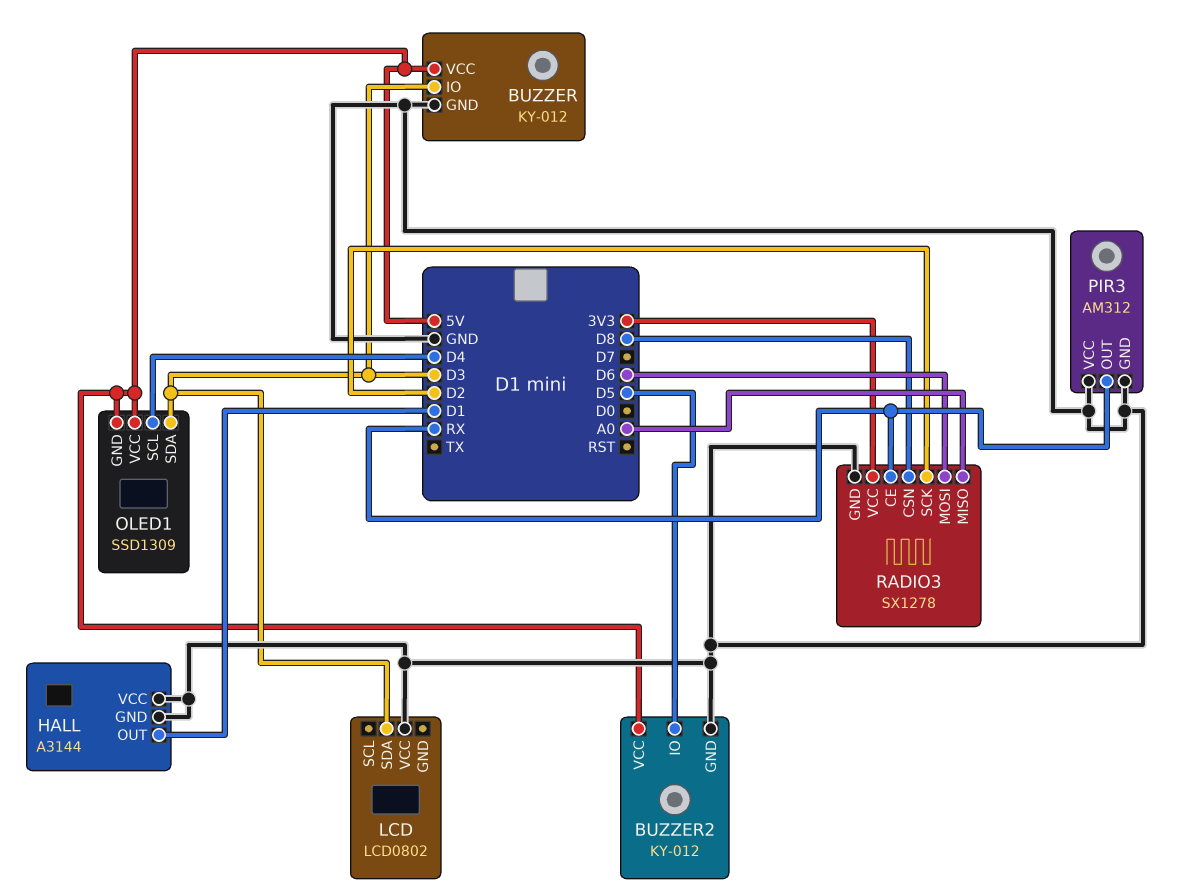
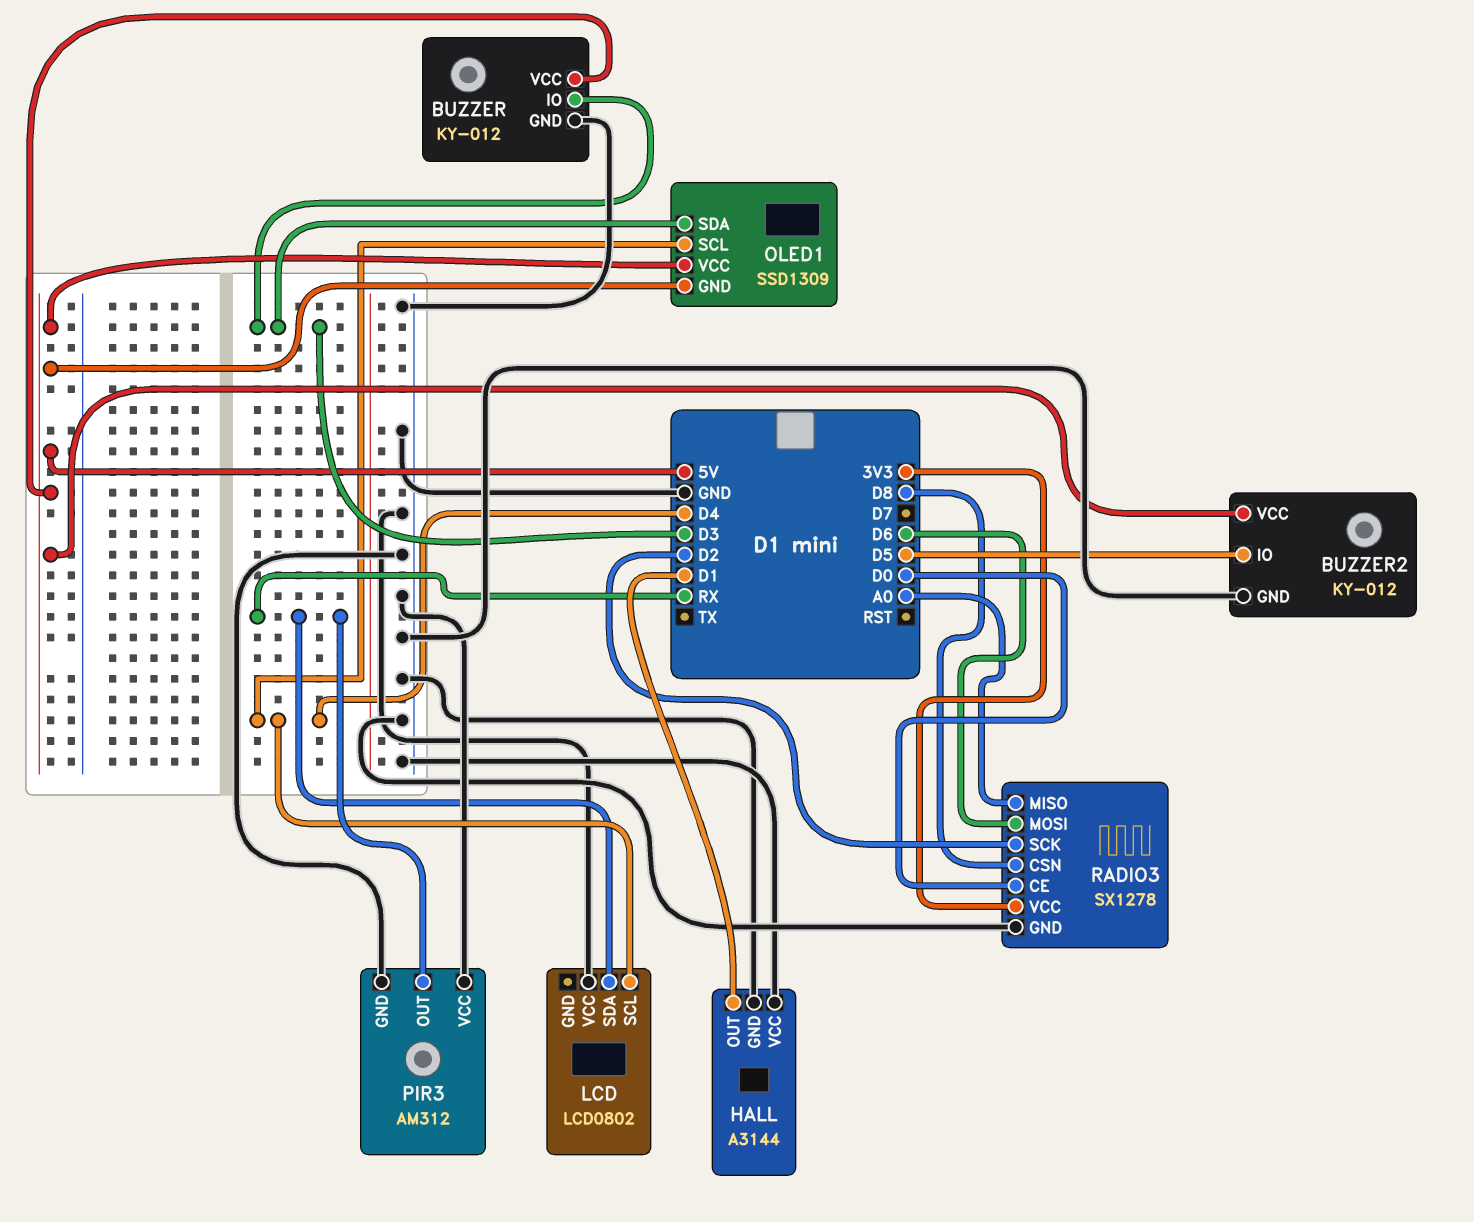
LCD pin SCL: none -> D4
LCD pin SDA: D3 -> RX
RADIO3 pin CE: RX -> D0

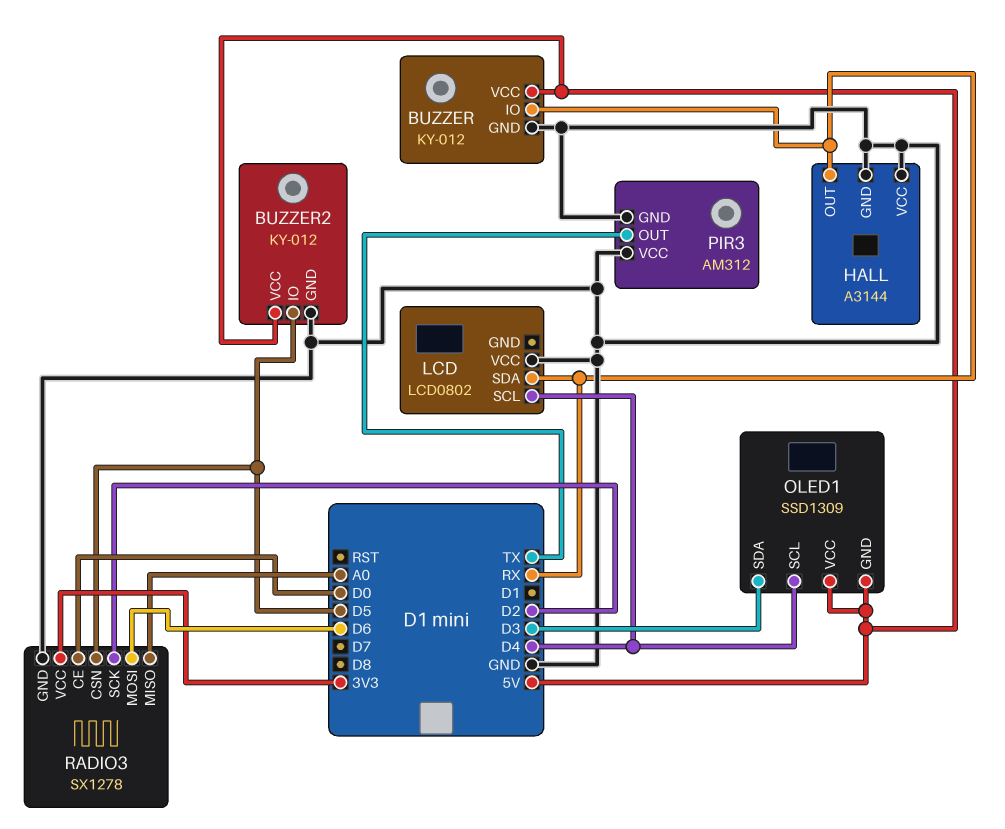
BUZZER pin IO: D3 -> RX
HALL pin OUT: D1 -> RX
PIR3 pin OUT: RX -> TX
RADIO3 pin CSN: D8 -> D5

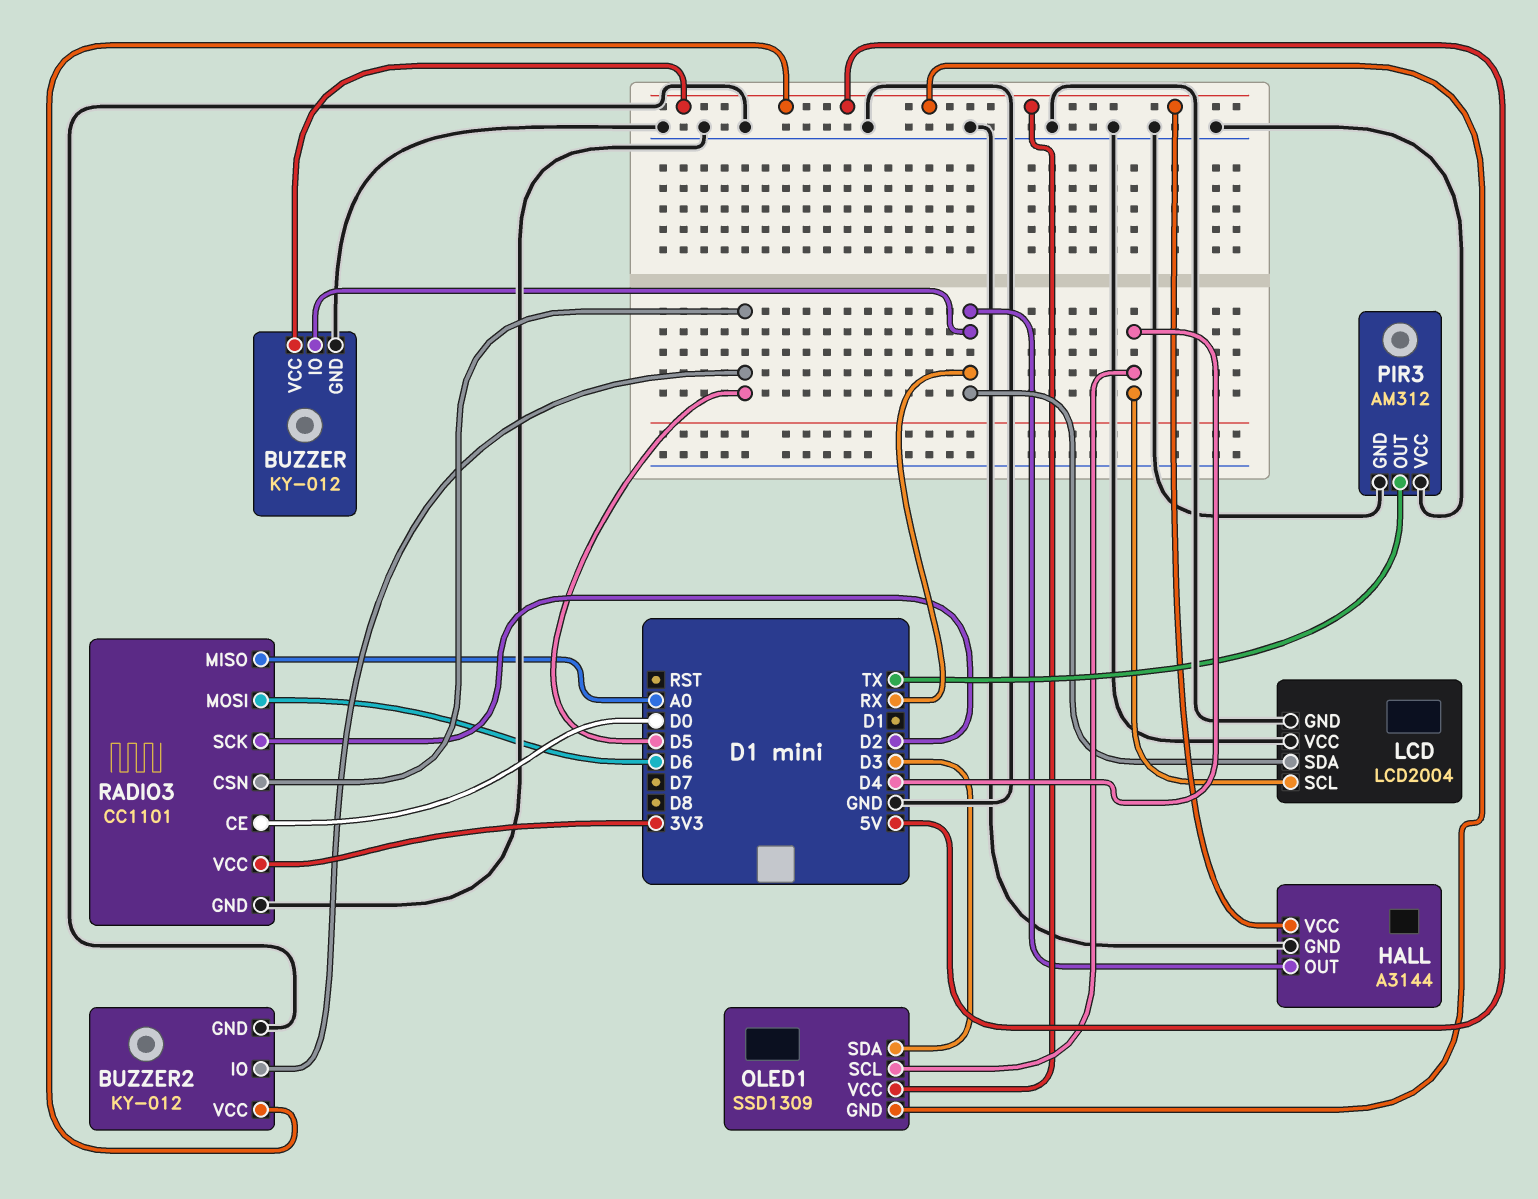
HALL pin VCC: GND -> 5V
LCD: LCD0802 -> LCD2004
LCD pin GND: none -> GND
RADIO3: SX1278 -> CC1101

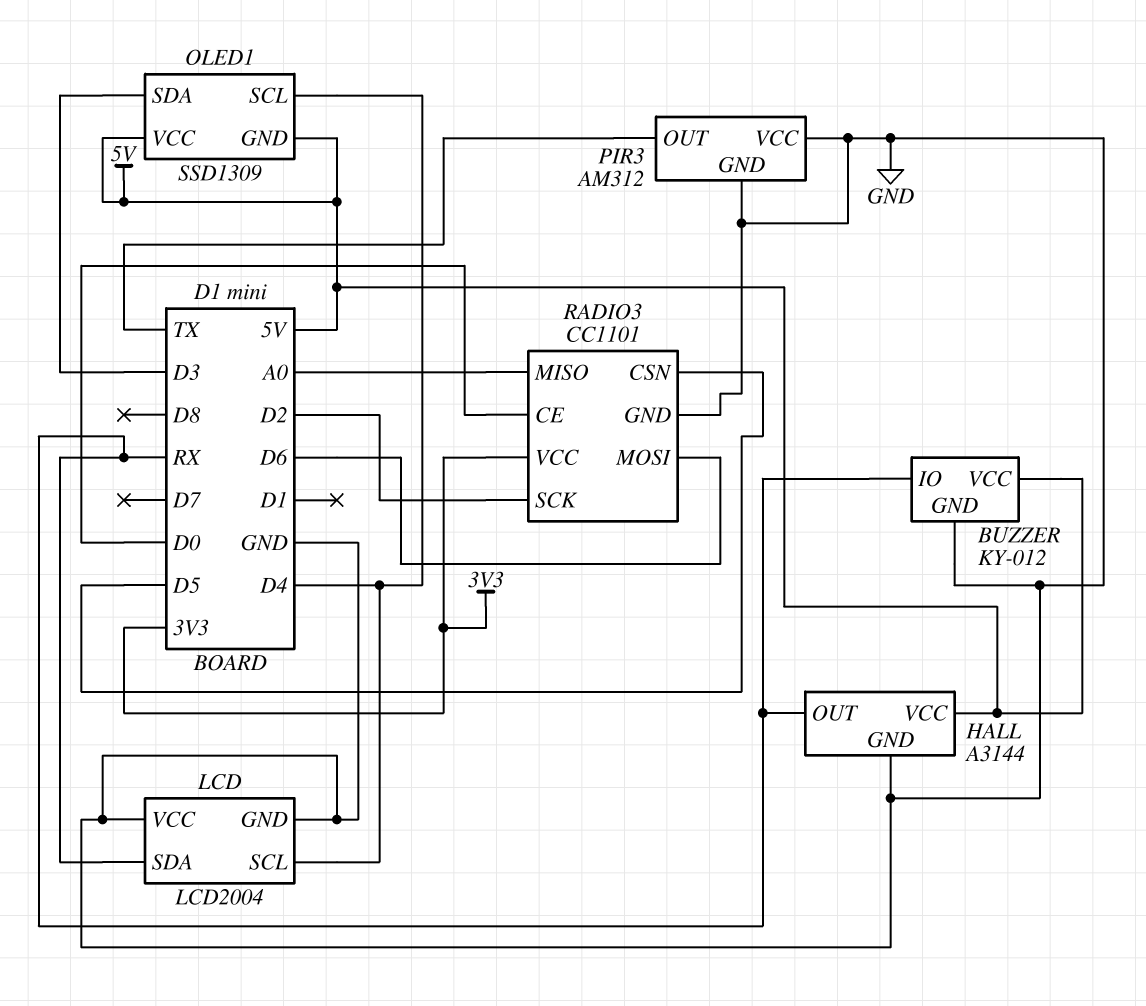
BUZZER2: KY-012 -> none
BUZZER2 pin GND: GND -> none
BUZZER2 pin IO: D5 -> none
BUZZER2 pin VCC: 5V -> none

